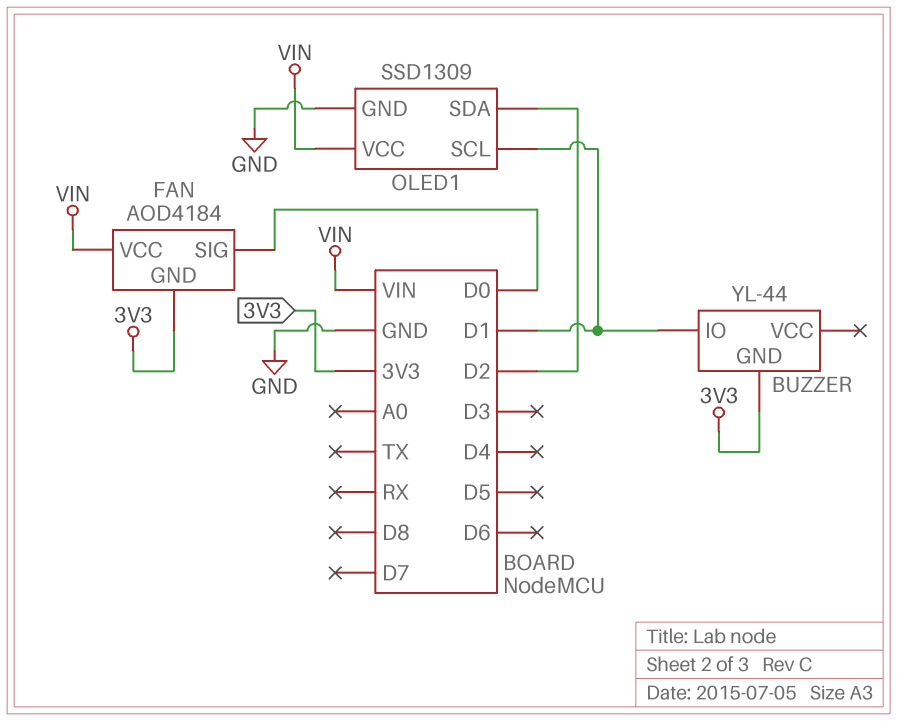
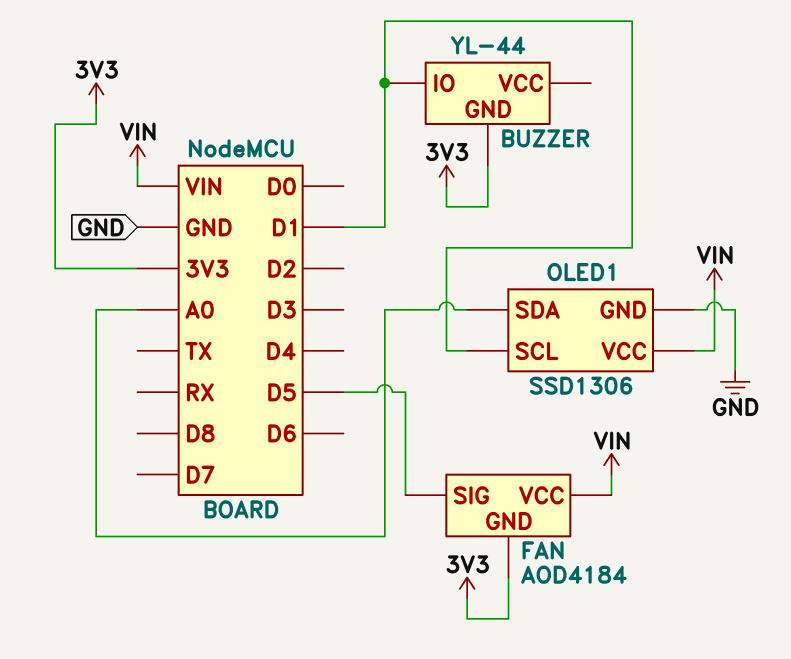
FAN pin SIG: D0 -> D5
OLED1: SSD1309 -> SSD1306
OLED1 pin SDA: D2 -> A0

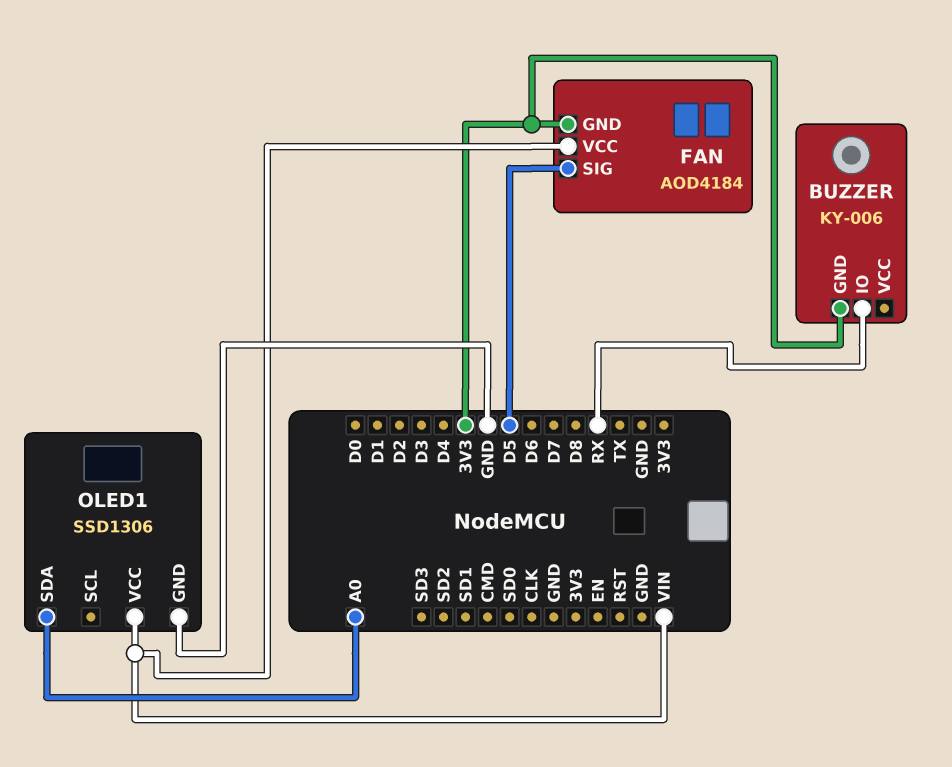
BUZZER: YL-44 -> KY-006
BUZZER pin IO: D1 -> RX
OLED1 pin SCL: D1 -> none

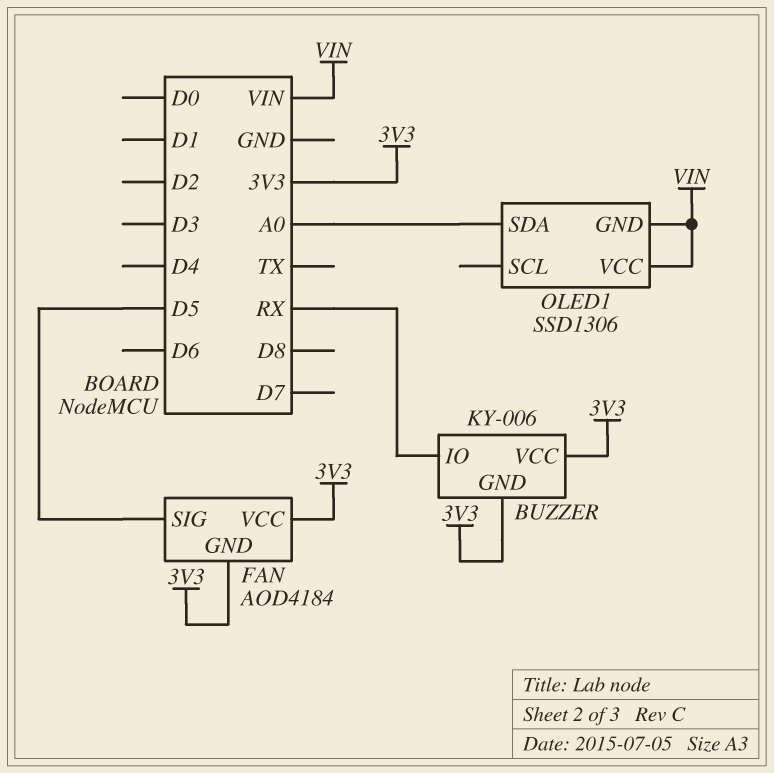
BUZZER pin VCC: none -> 3V3
FAN pin VCC: VIN -> 3V3
OLED1 pin GND: GND -> VIN

